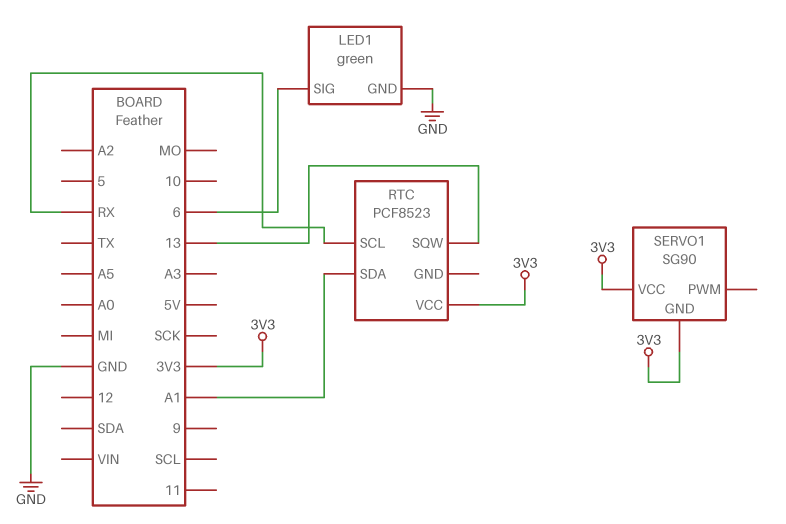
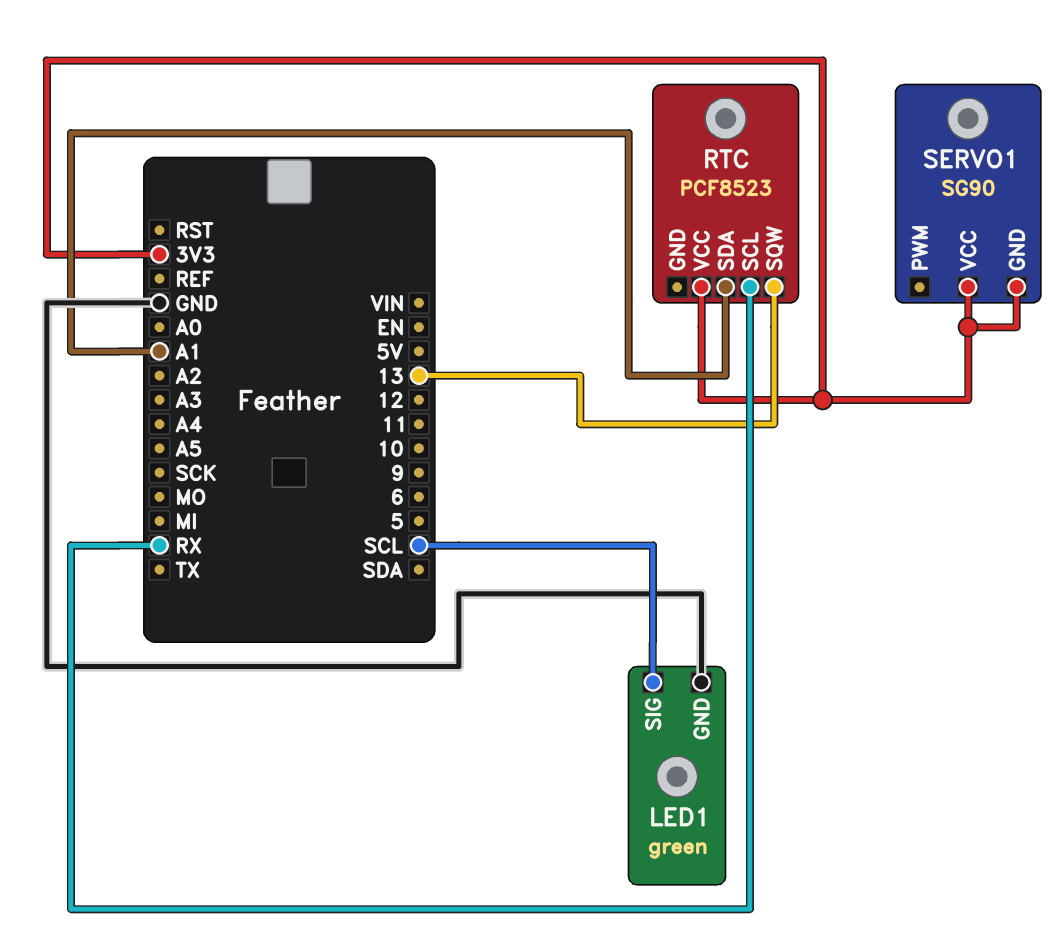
LED1 pin SIG: 6 -> SCL

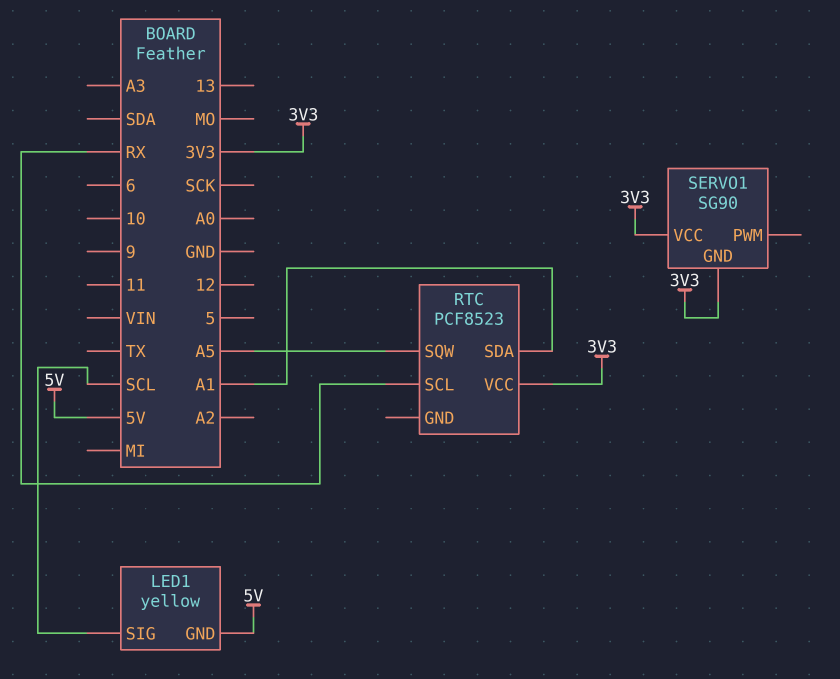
LED1: green -> yellow
LED1 pin GND: GND -> 5V
RTC pin SQW: 13 -> A5

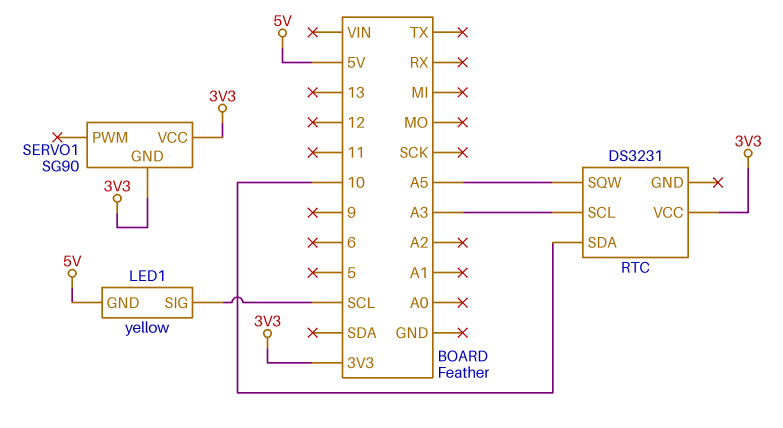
RTC: PCF8523 -> DS3231
RTC pin SCL: RX -> A3
RTC pin SDA: A1 -> 10

